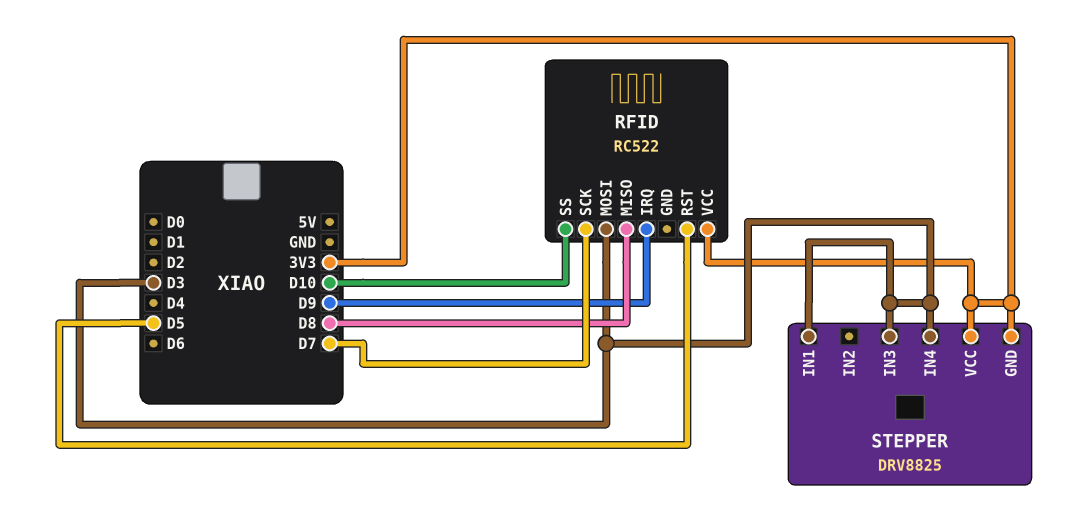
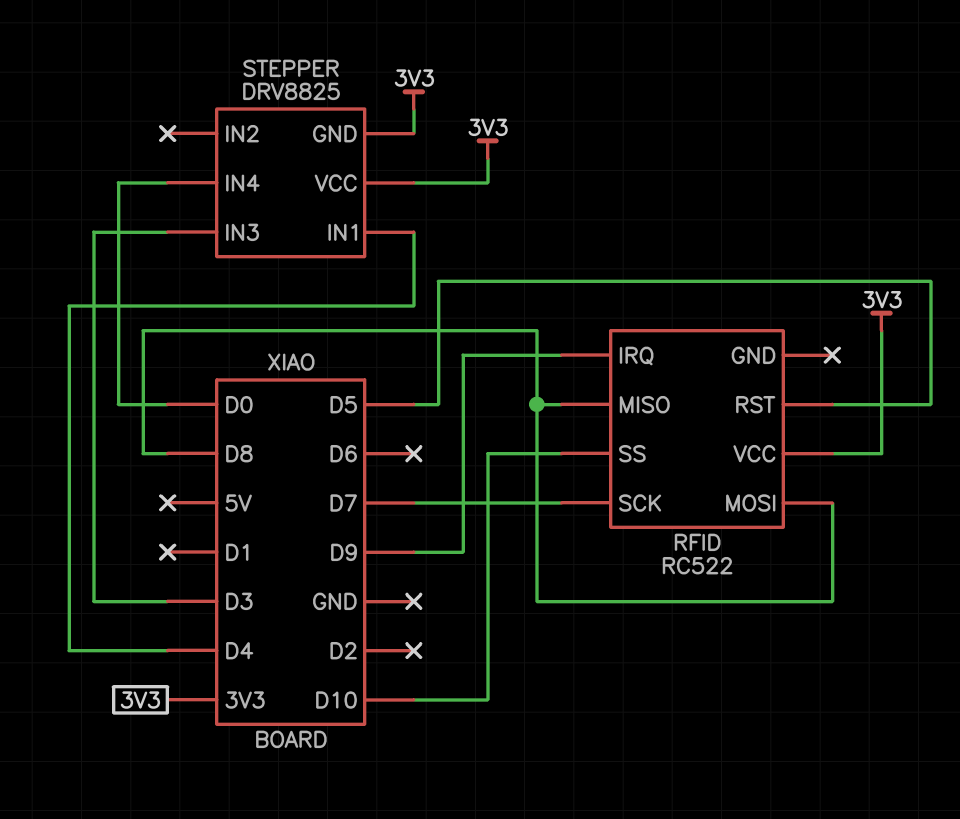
RFID pin MOSI: D3 -> D8
STEPPER pin IN1: D3 -> D4
STEPPER pin IN4: D3 -> D0

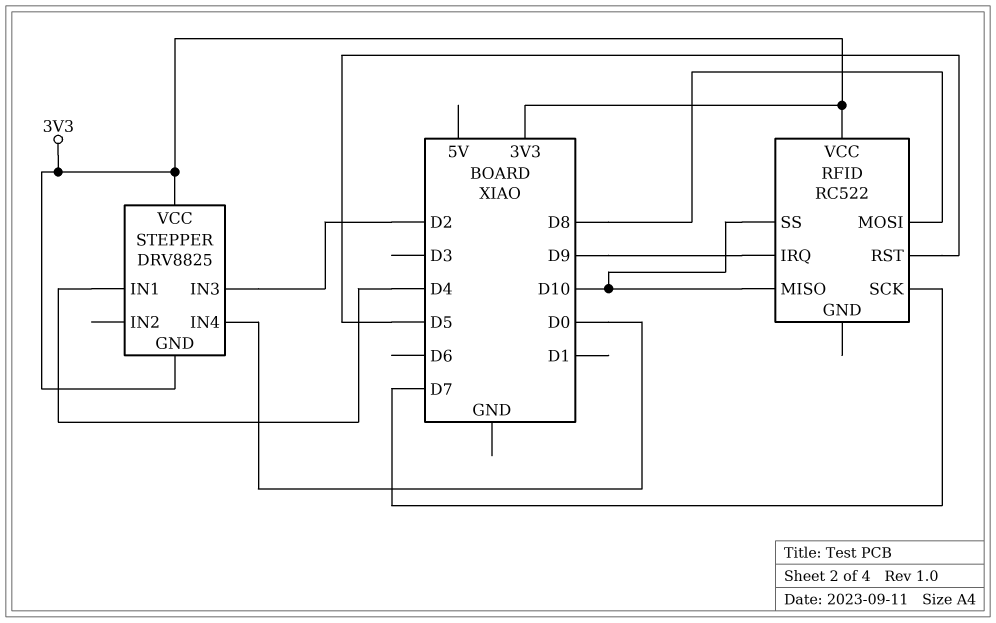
RFID pin MISO: D8 -> D10
STEPPER pin IN3: D3 -> D2

